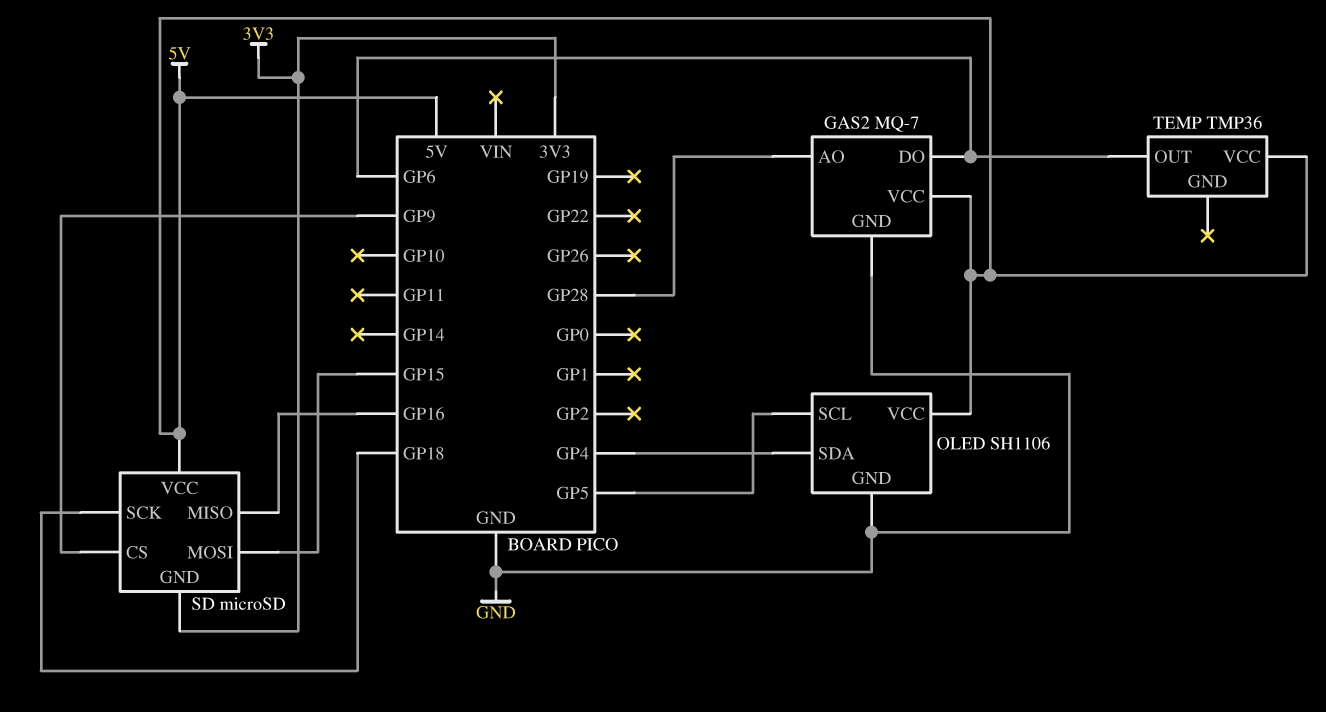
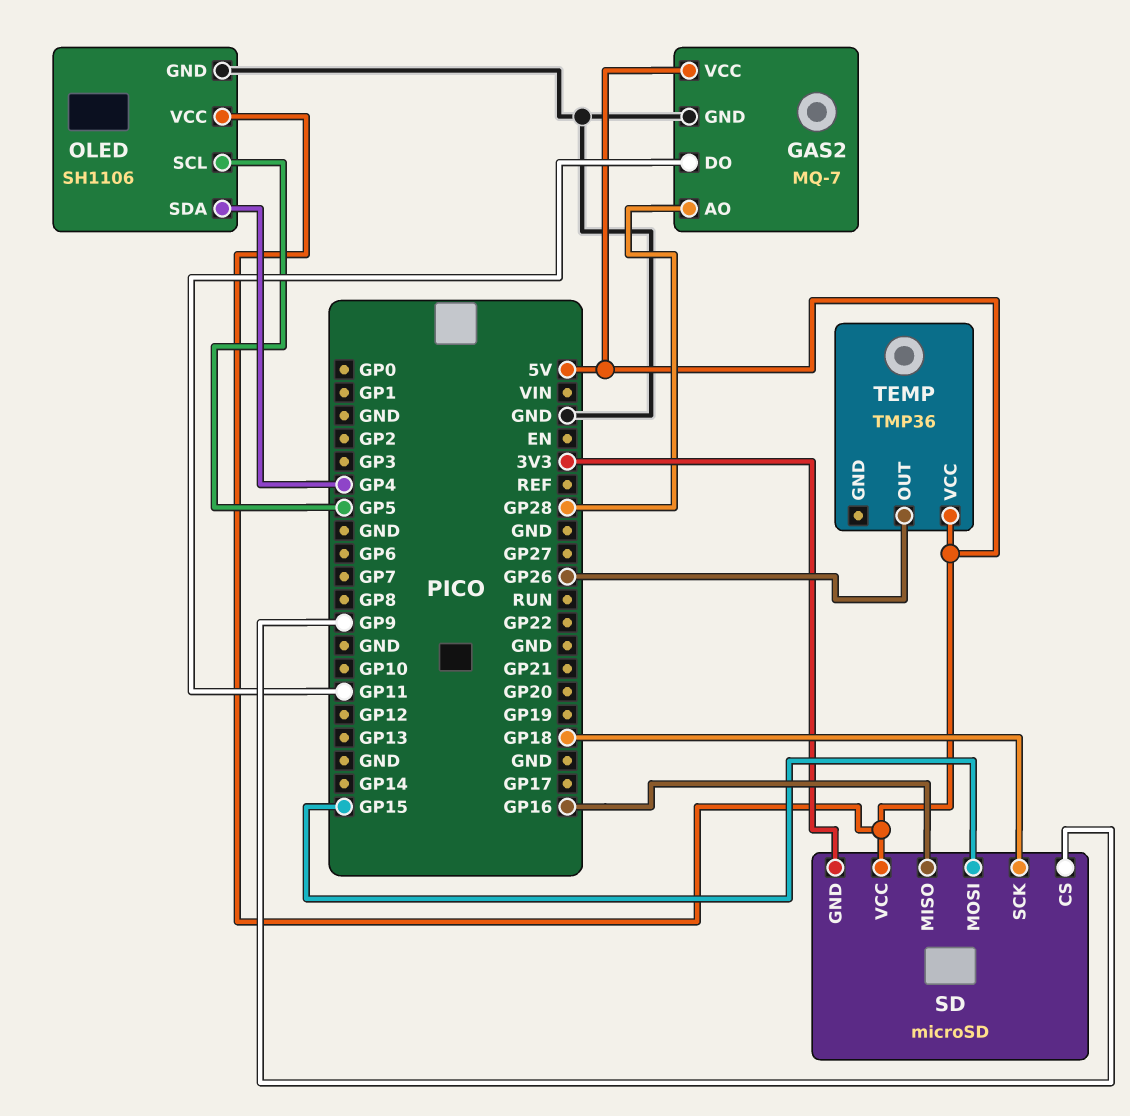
GAS2 pin DO: GP6 -> GP11
TEMP pin OUT: GP6 -> GP26

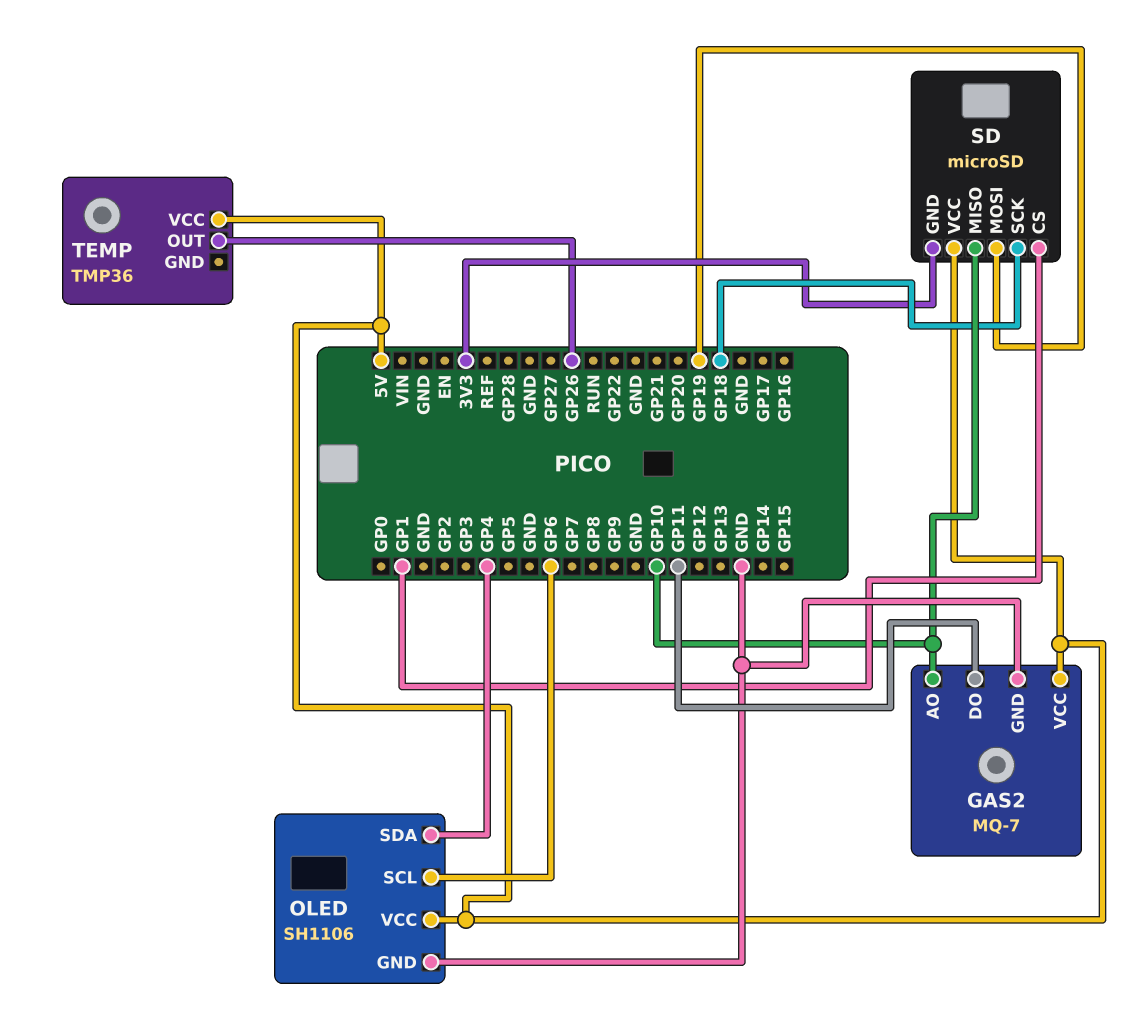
GAS2 pin AO: GP28 -> GP10
OLED pin SCL: GP5 -> GP6
SD pin CS: GP9 -> GP1
SD pin MISO: GP16 -> GP10
SD pin MOSI: GP15 -> GP19

